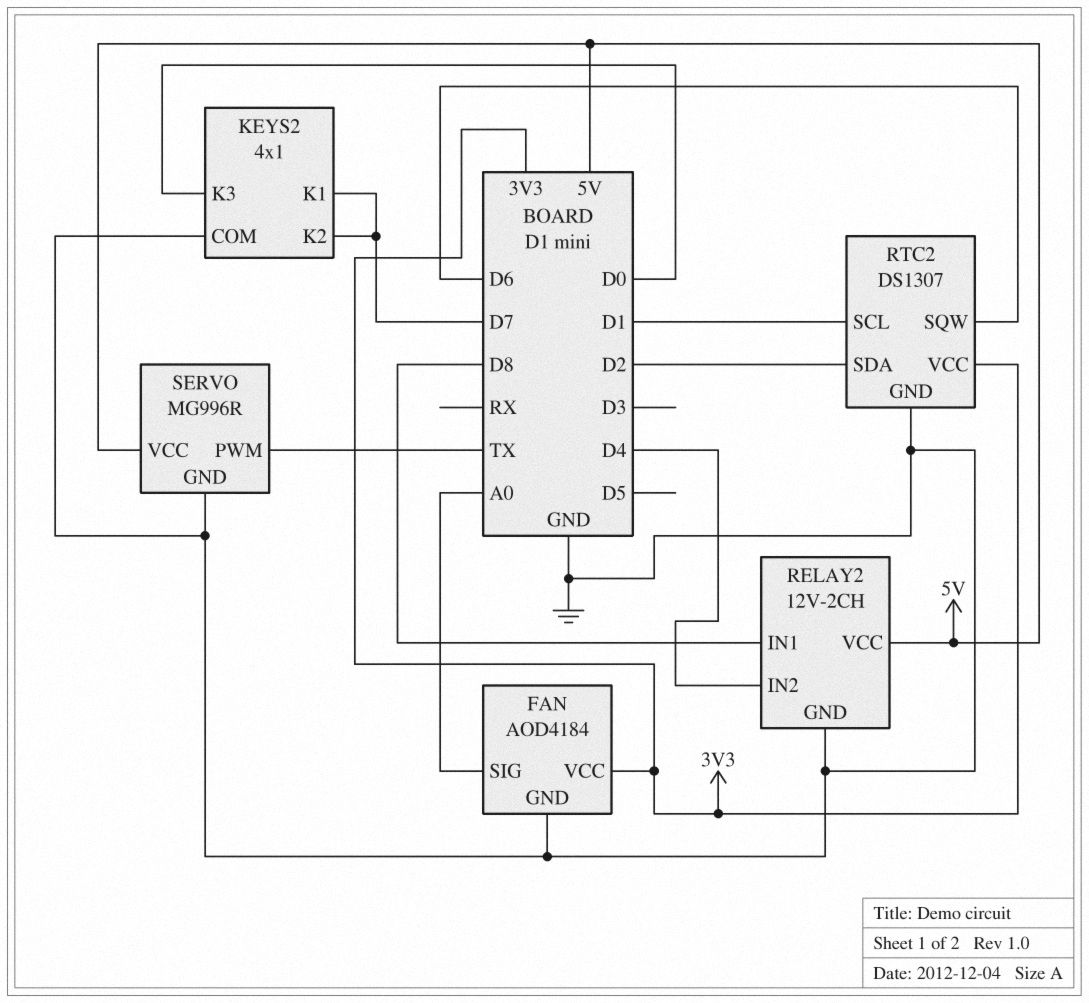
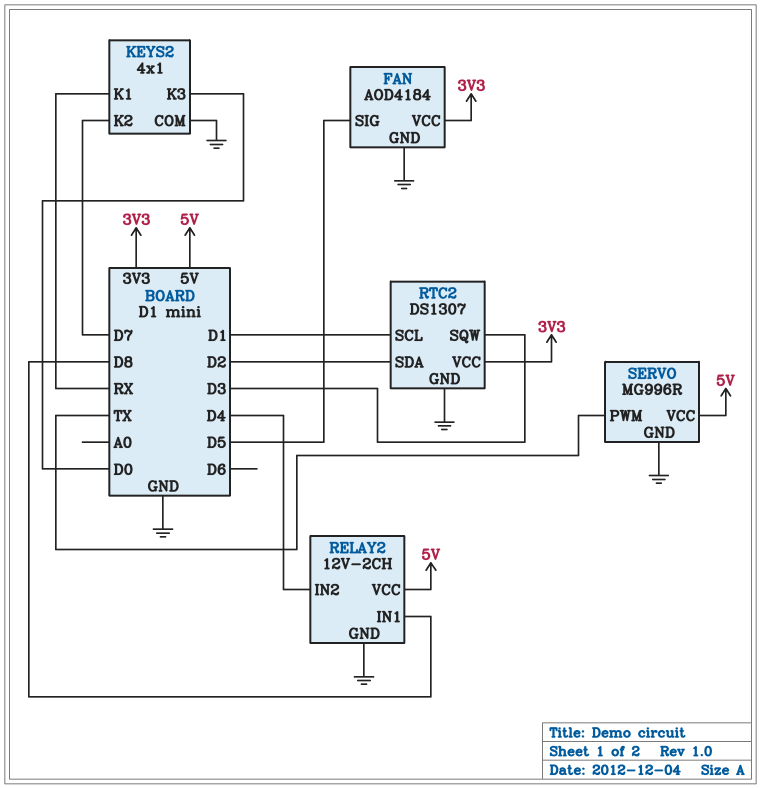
FAN pin SIG: A0 -> D5
KEYS2 pin K1: D7 -> RX
RTC2 pin SQW: D6 -> D3

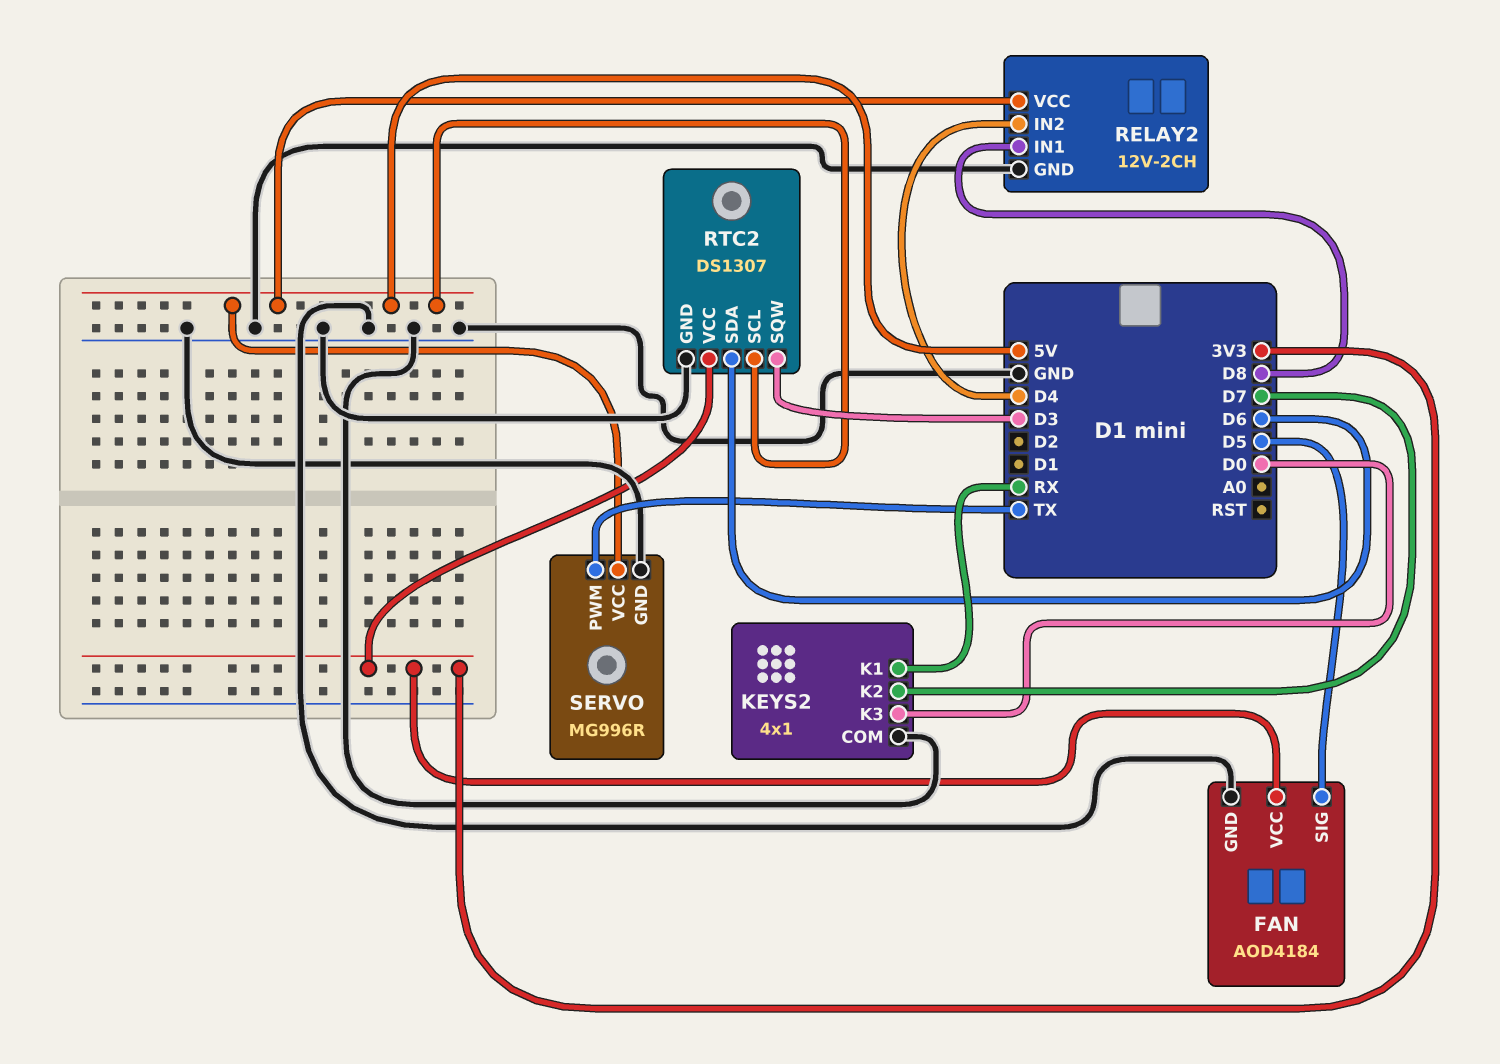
RTC2 pin SCL: D1 -> 5V
RTC2 pin SDA: D2 -> D6

